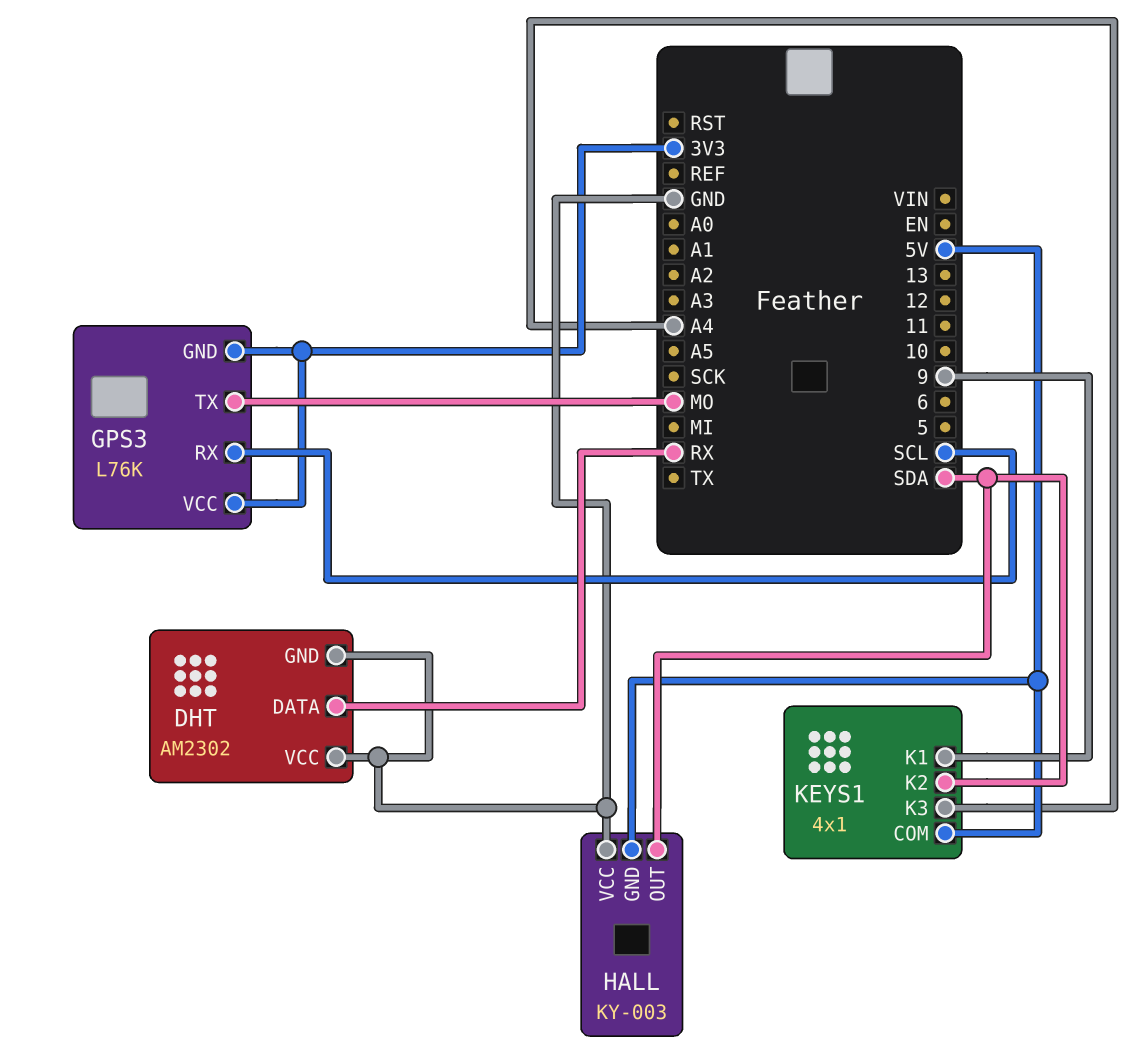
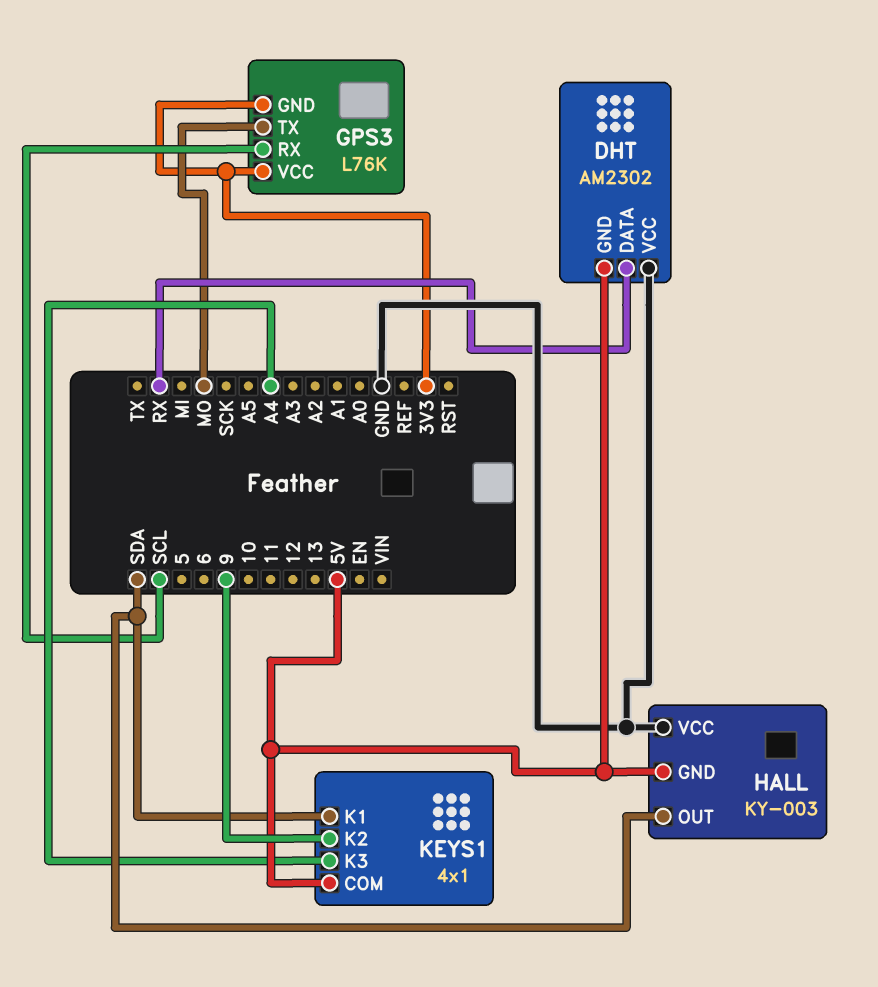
DHT pin GND: GND -> 5V
KEYS1 pin K1: 9 -> SDA
KEYS1 pin K2: SDA -> 9

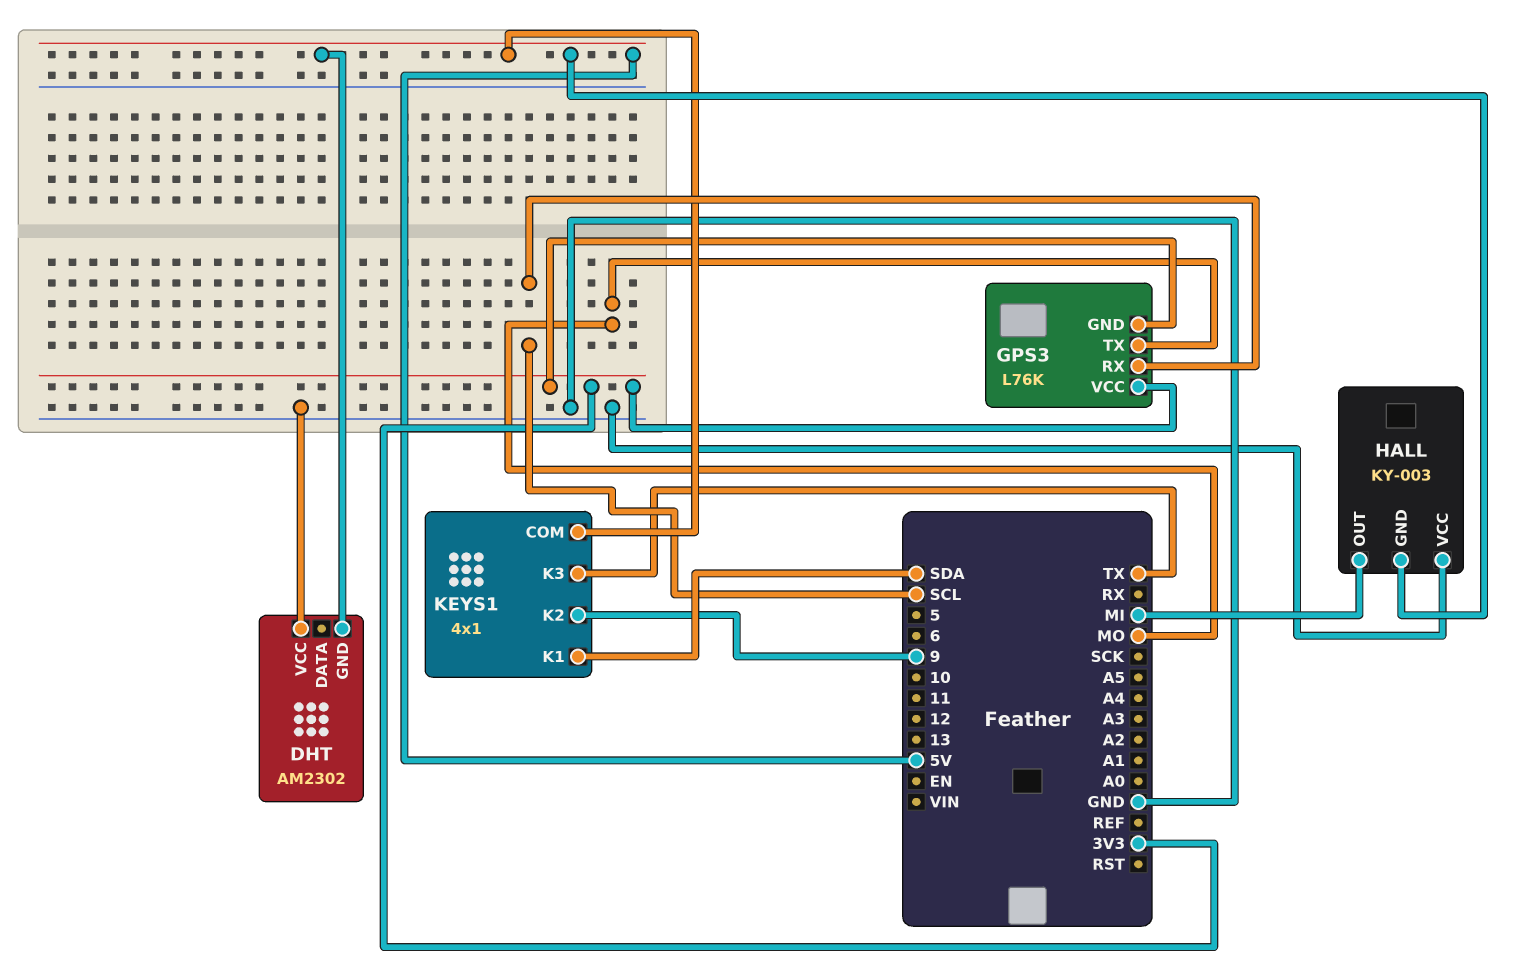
DHT pin DATA: RX -> none
HALL pin OUT: SDA -> MI
KEYS1 pin K3: A4 -> TX

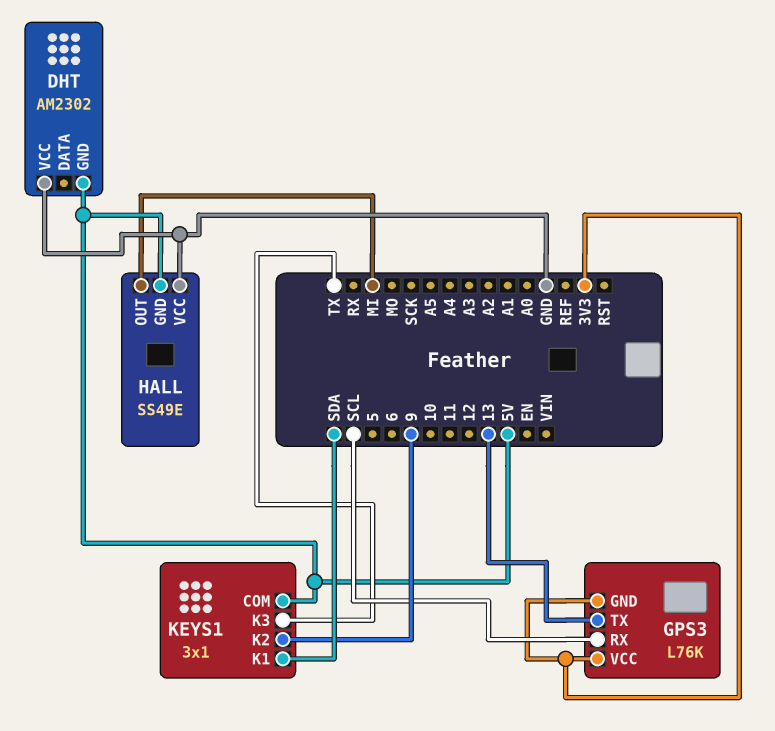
GPS3 pin TX: MO -> 13
HALL: KY-003 -> SS49E
KEYS1: 4x1 -> 3x1

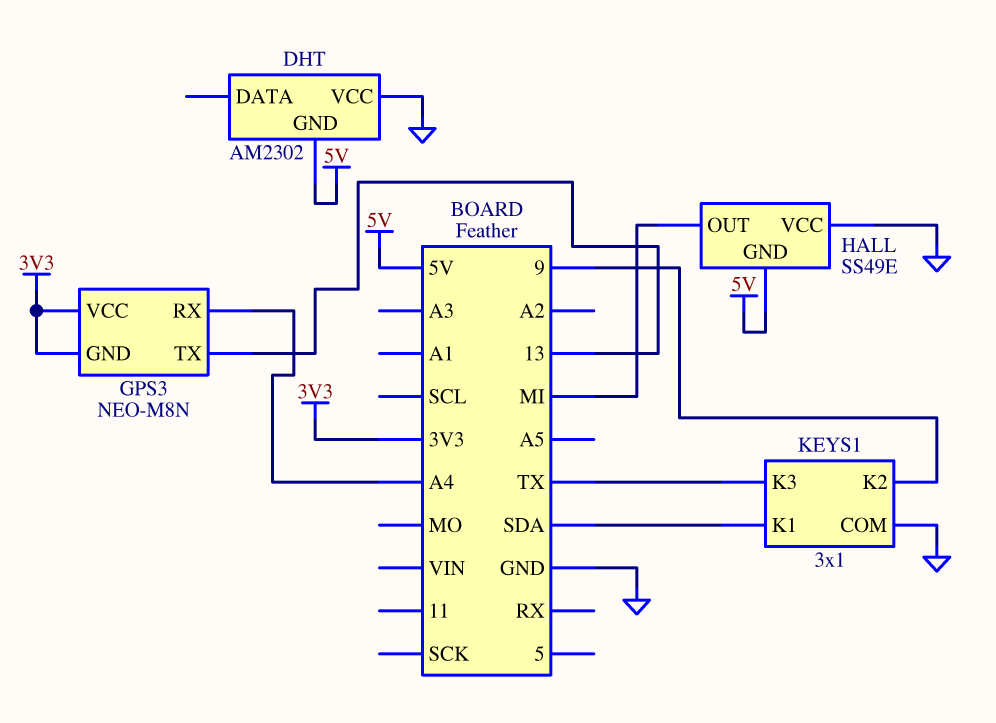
GPS3: L76K -> NEO-M8N
GPS3 pin RX: SCL -> A4
KEYS1 pin COM: 5V -> GND

